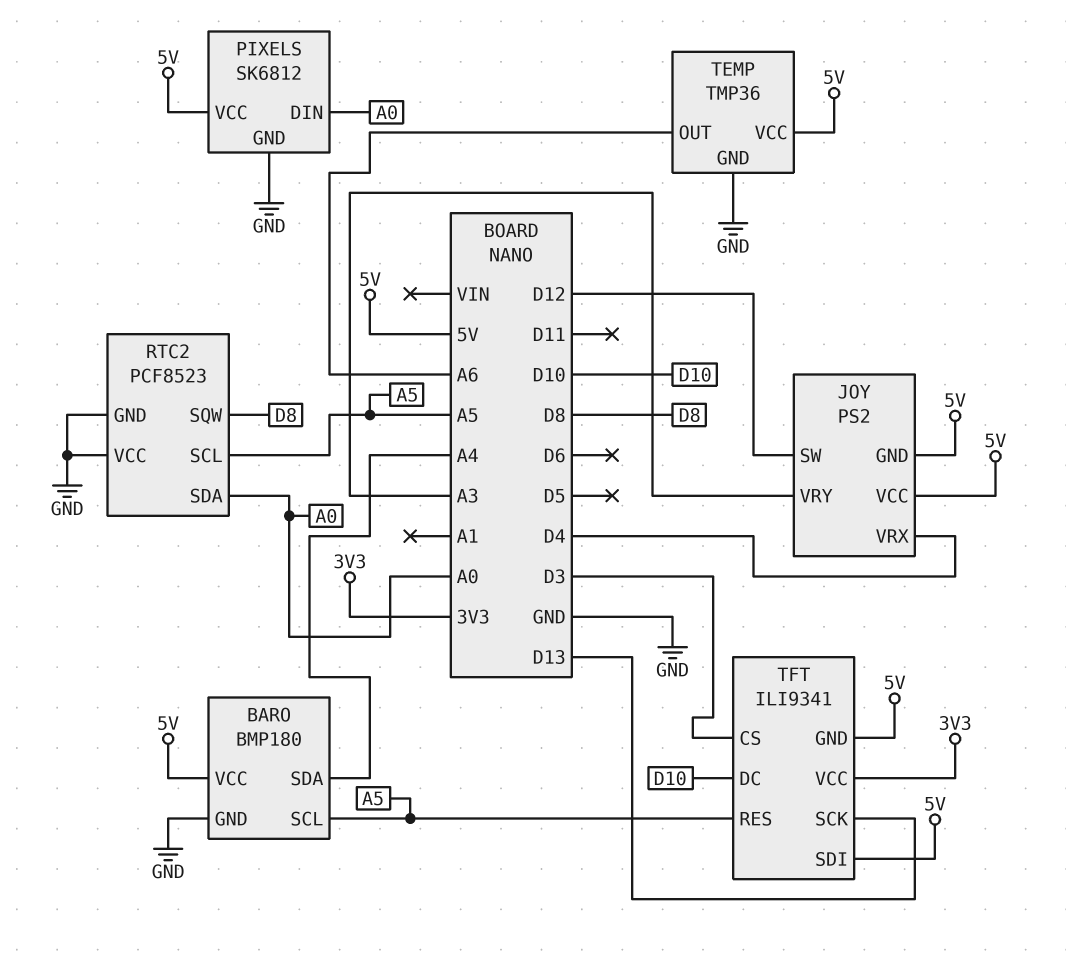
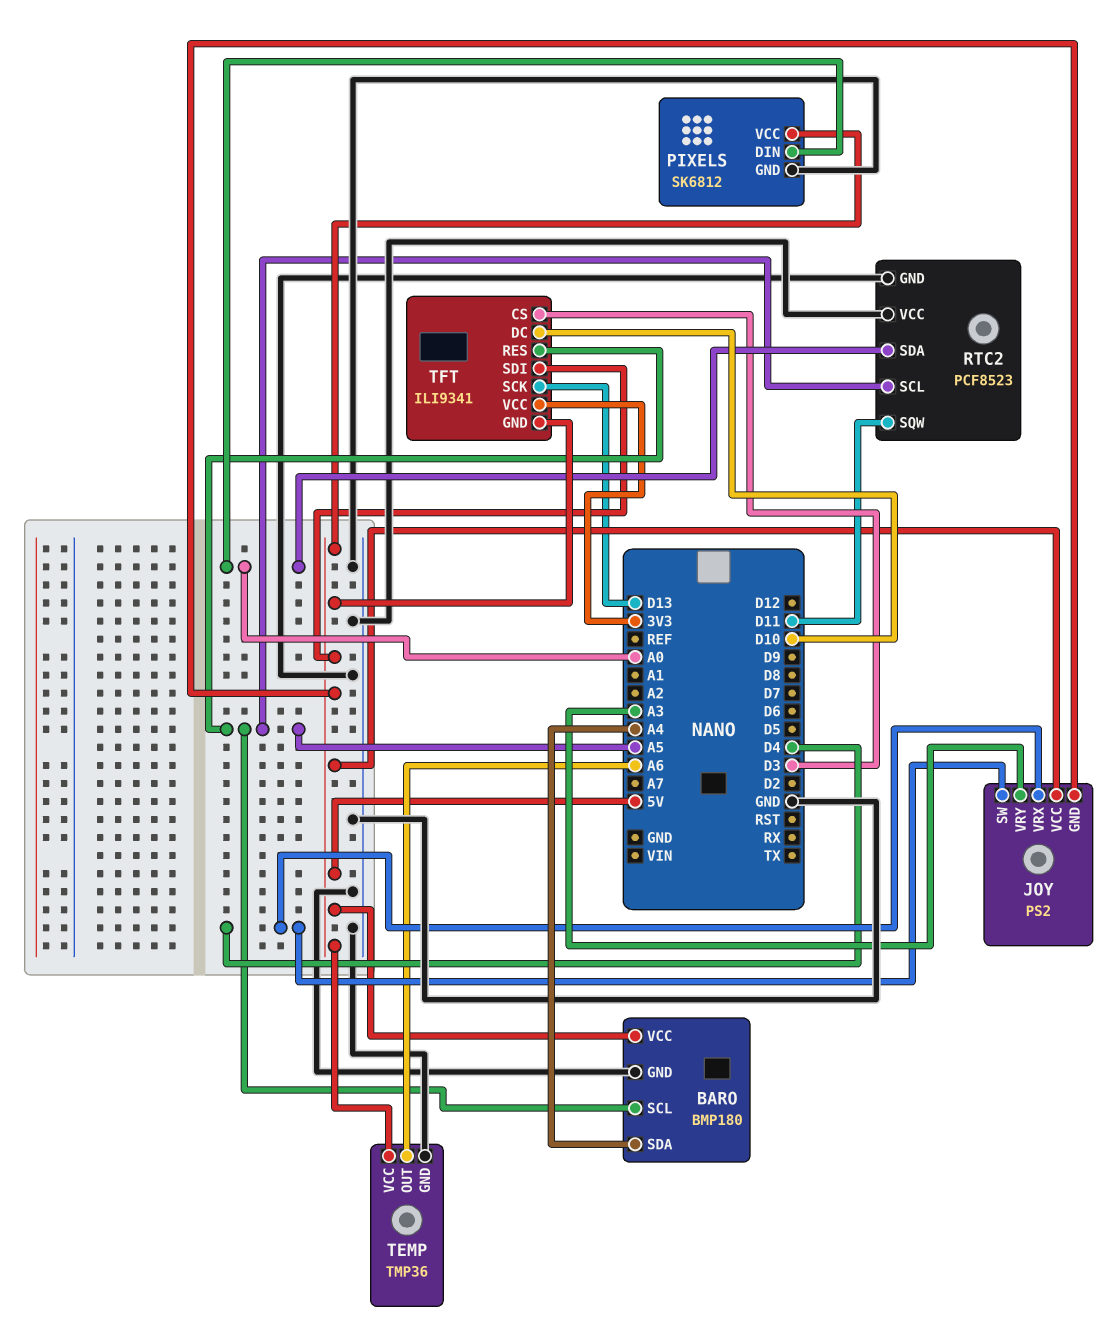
JOY pin SW: D12 -> D4
RTC2 pin SQW: D8 -> D11

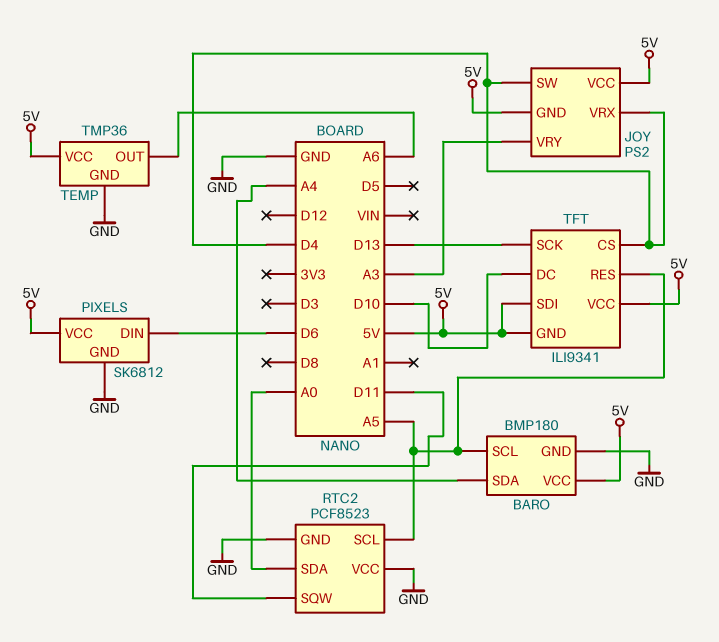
PIXELS pin DIN: A0 -> D6
TFT pin CS: D3 -> D4
TFT pin VCC: 3V3 -> 5V

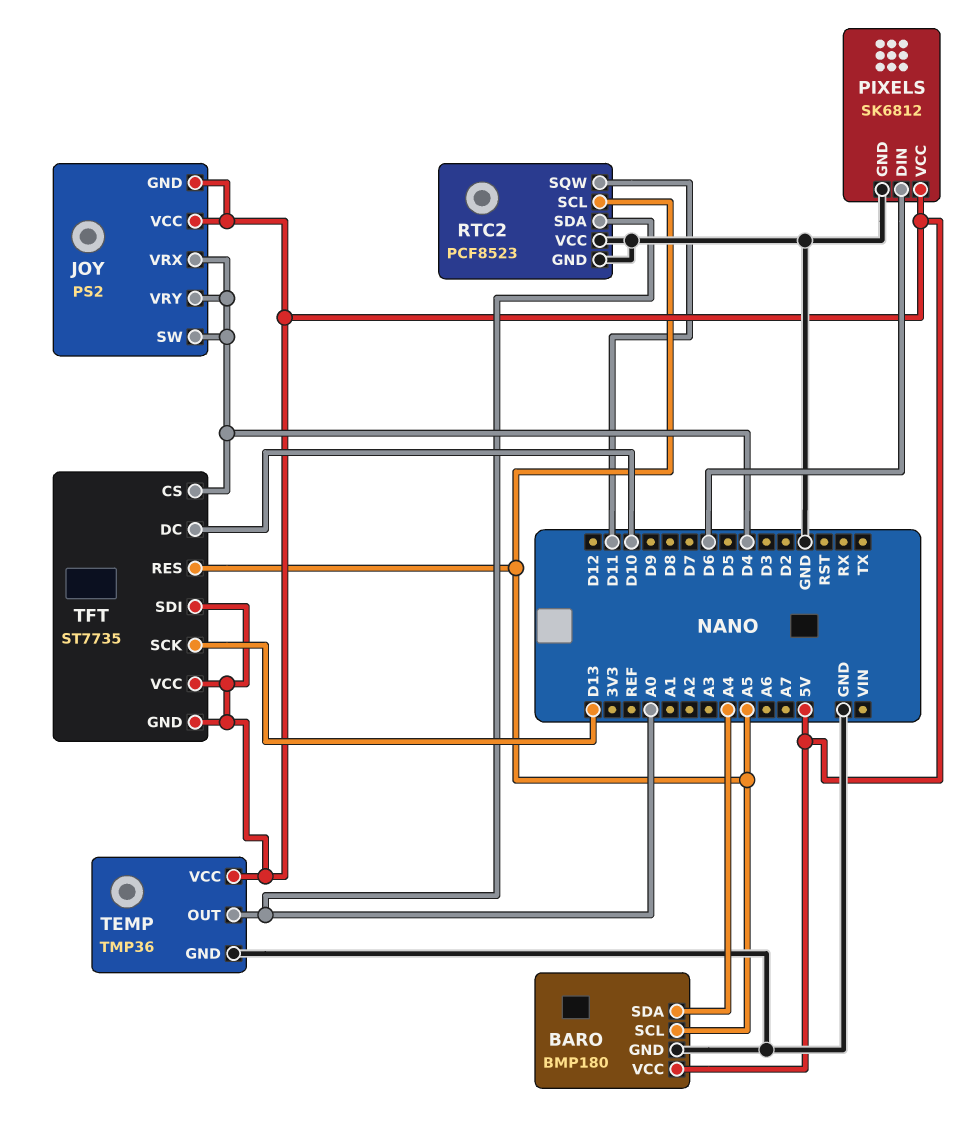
JOY pin VRY: A3 -> D4
TEMP pin OUT: A6 -> A0
TFT: ILI9341 -> ST7735

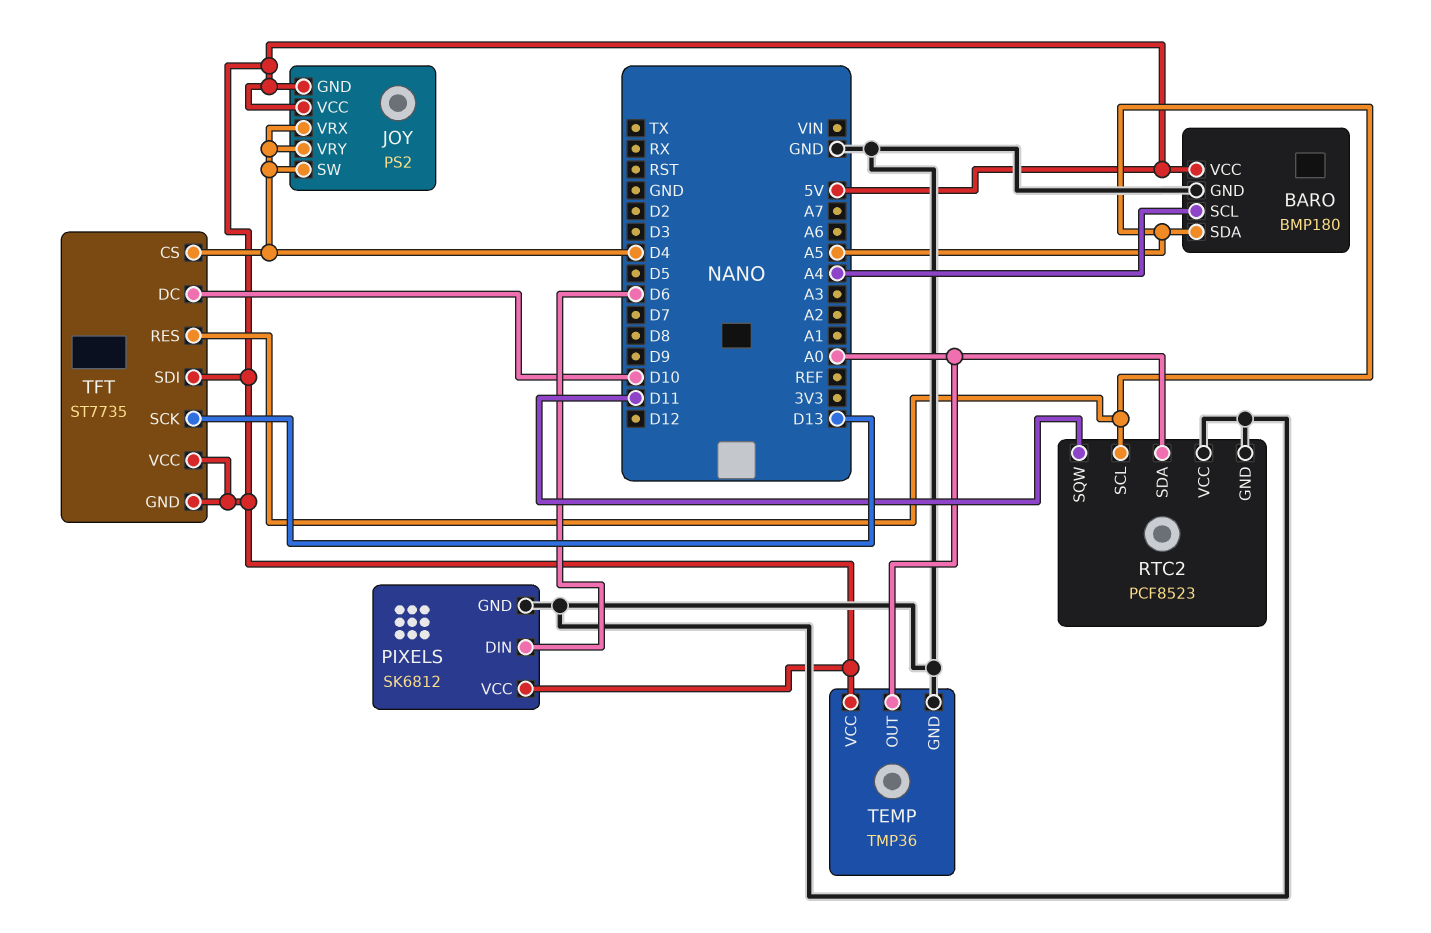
BARO pin SCL: A5 -> A4
BARO pin SDA: A4 -> A5

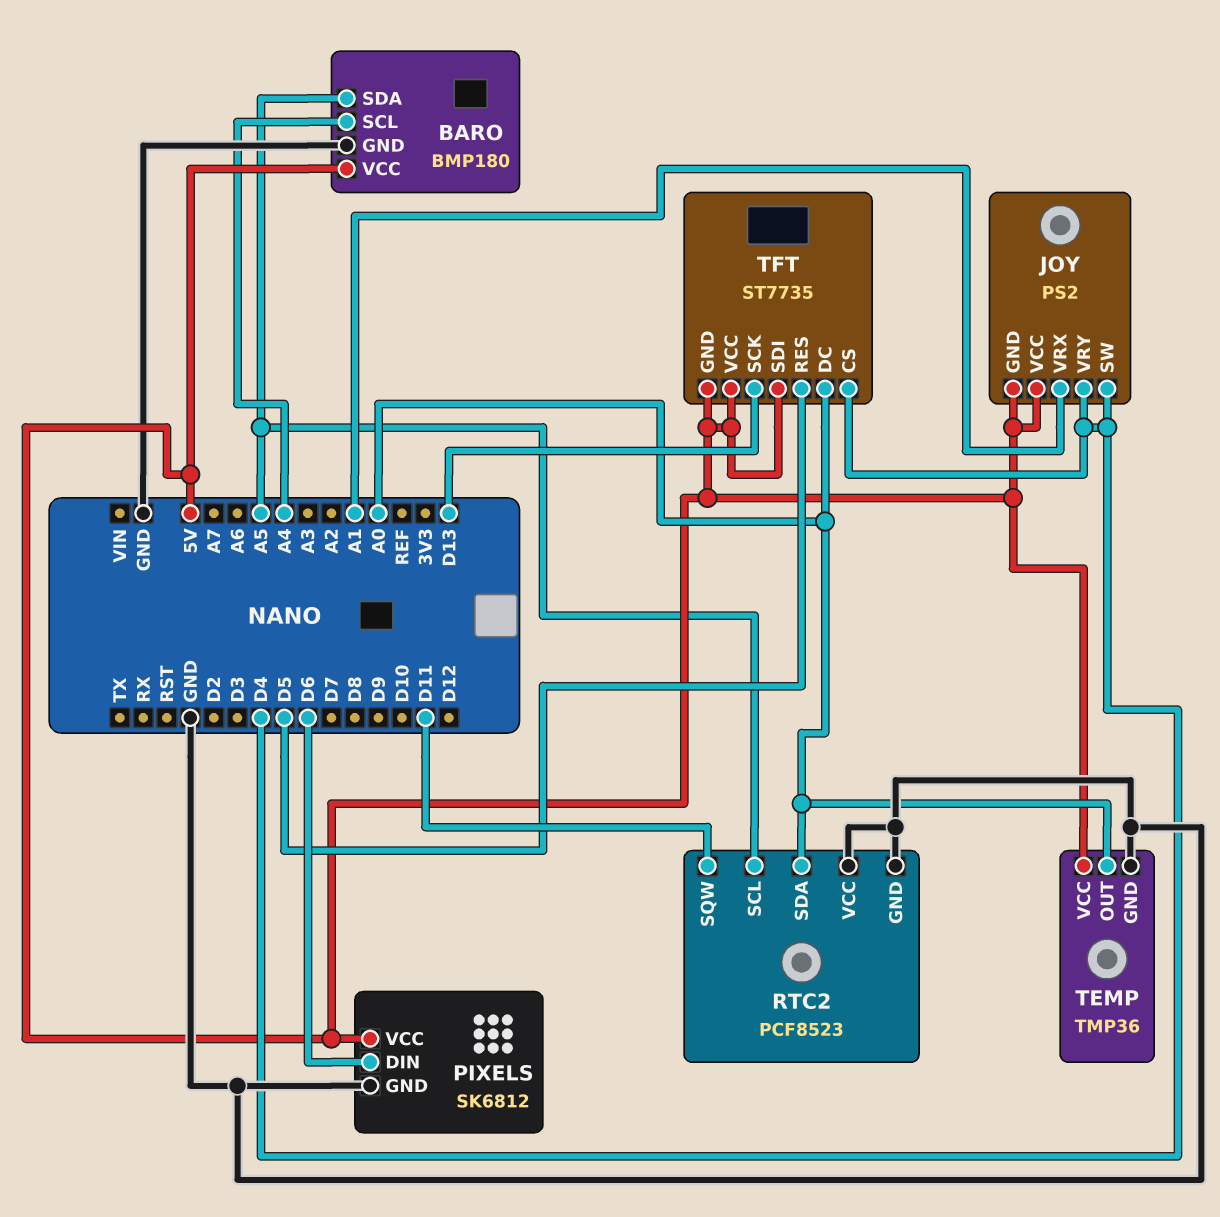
JOY pin VRX: D4 -> A1
TFT pin DC: D10 -> A0
TFT pin RES: A5 -> D5

